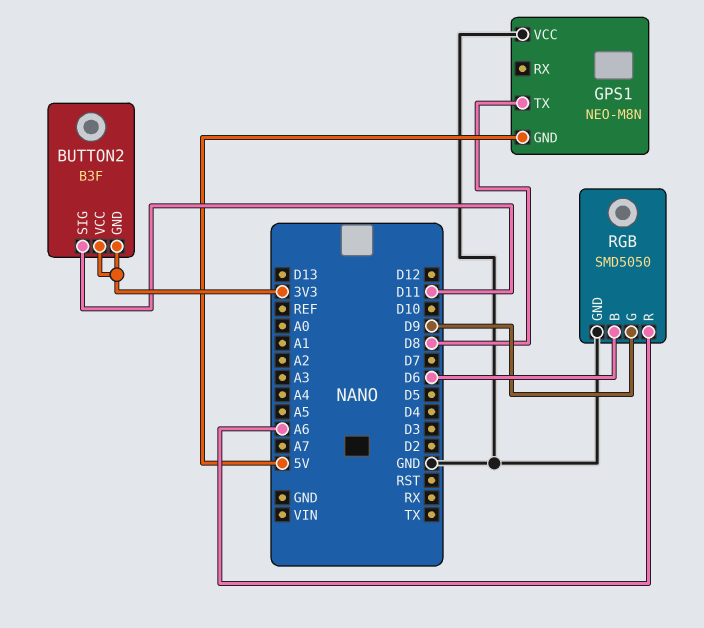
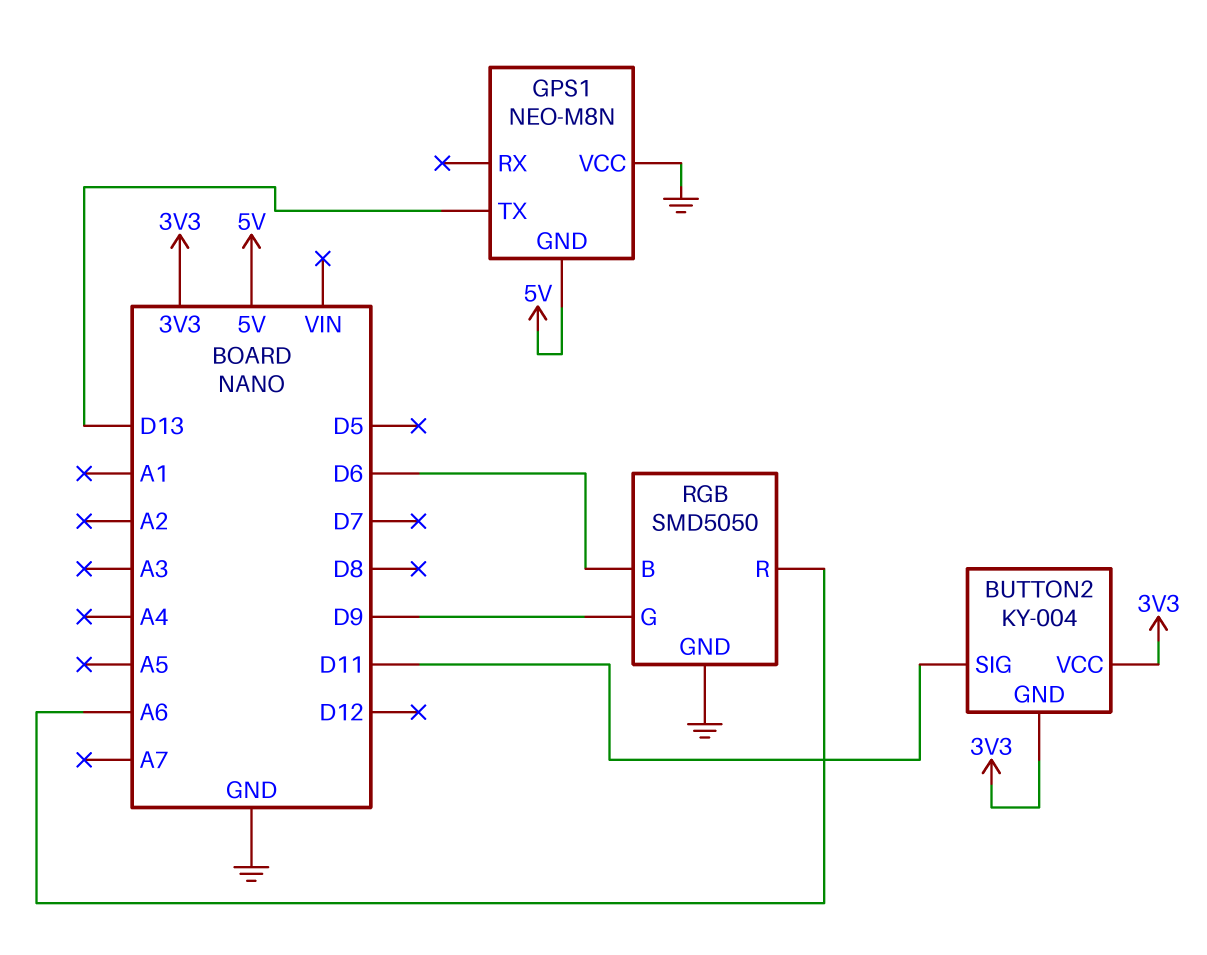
BUTTON2: B3F -> KY-004
GPS1 pin TX: D8 -> D13

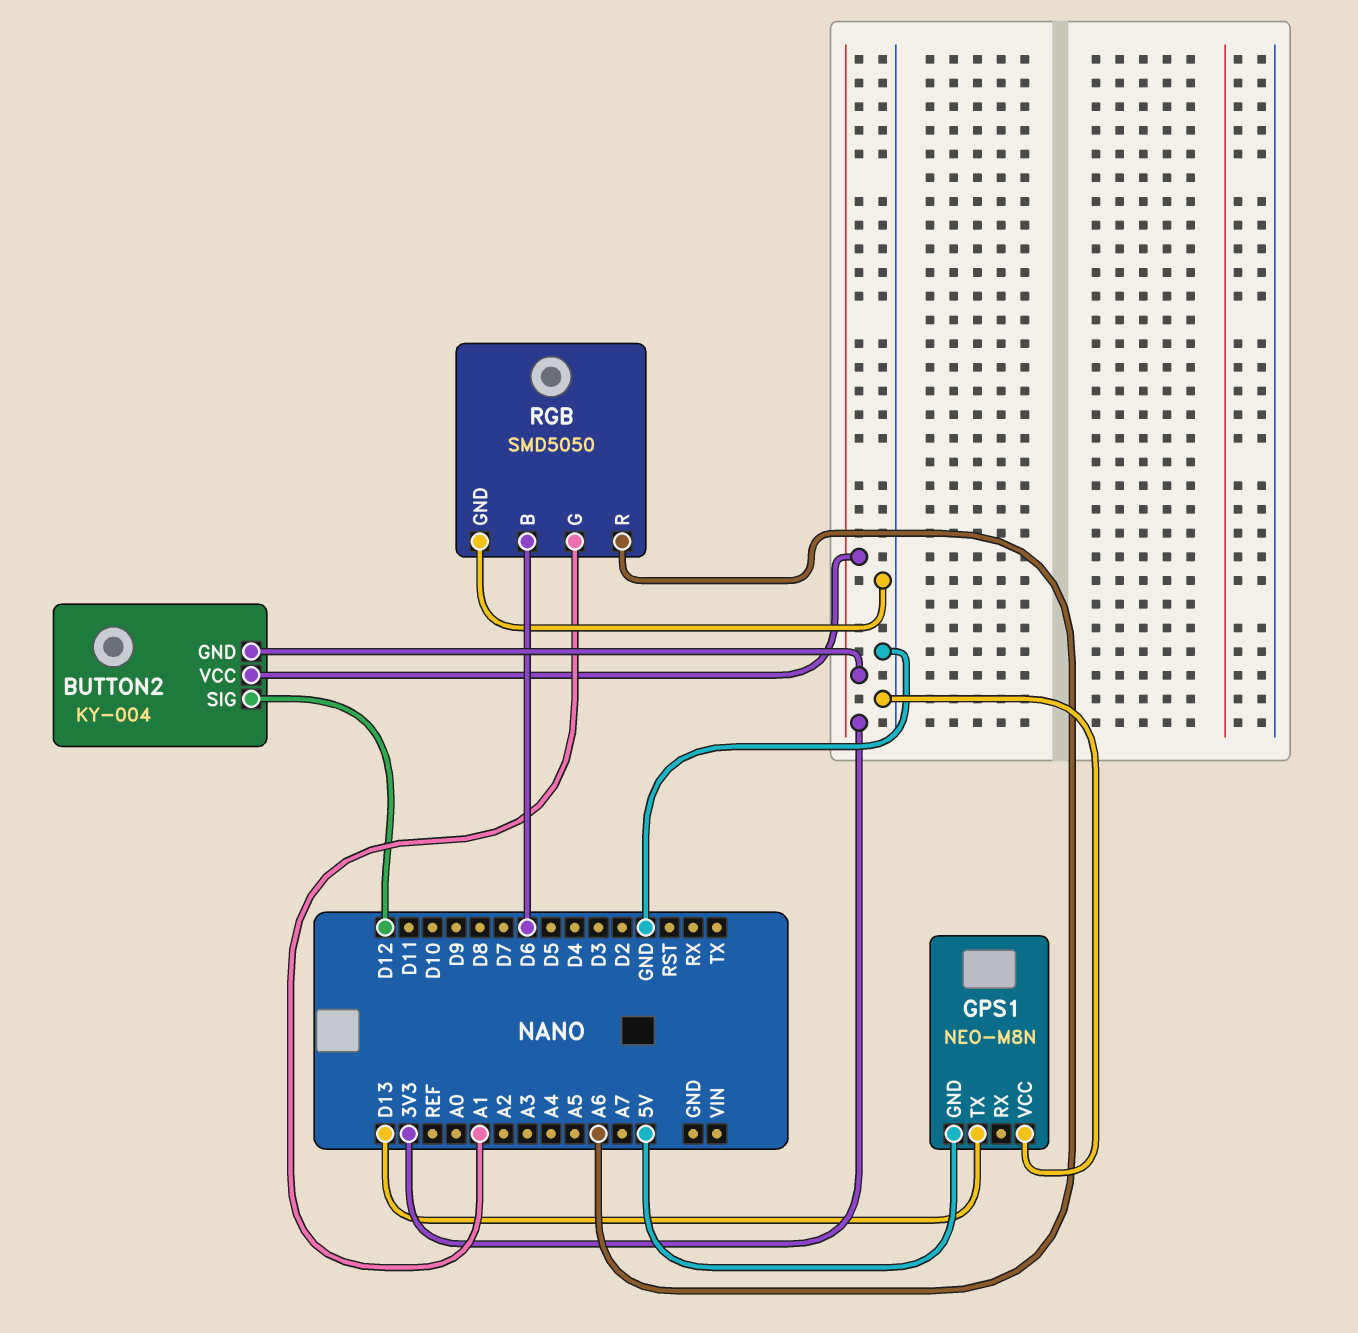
BUTTON2 pin SIG: D11 -> D12
RGB pin G: D9 -> A1

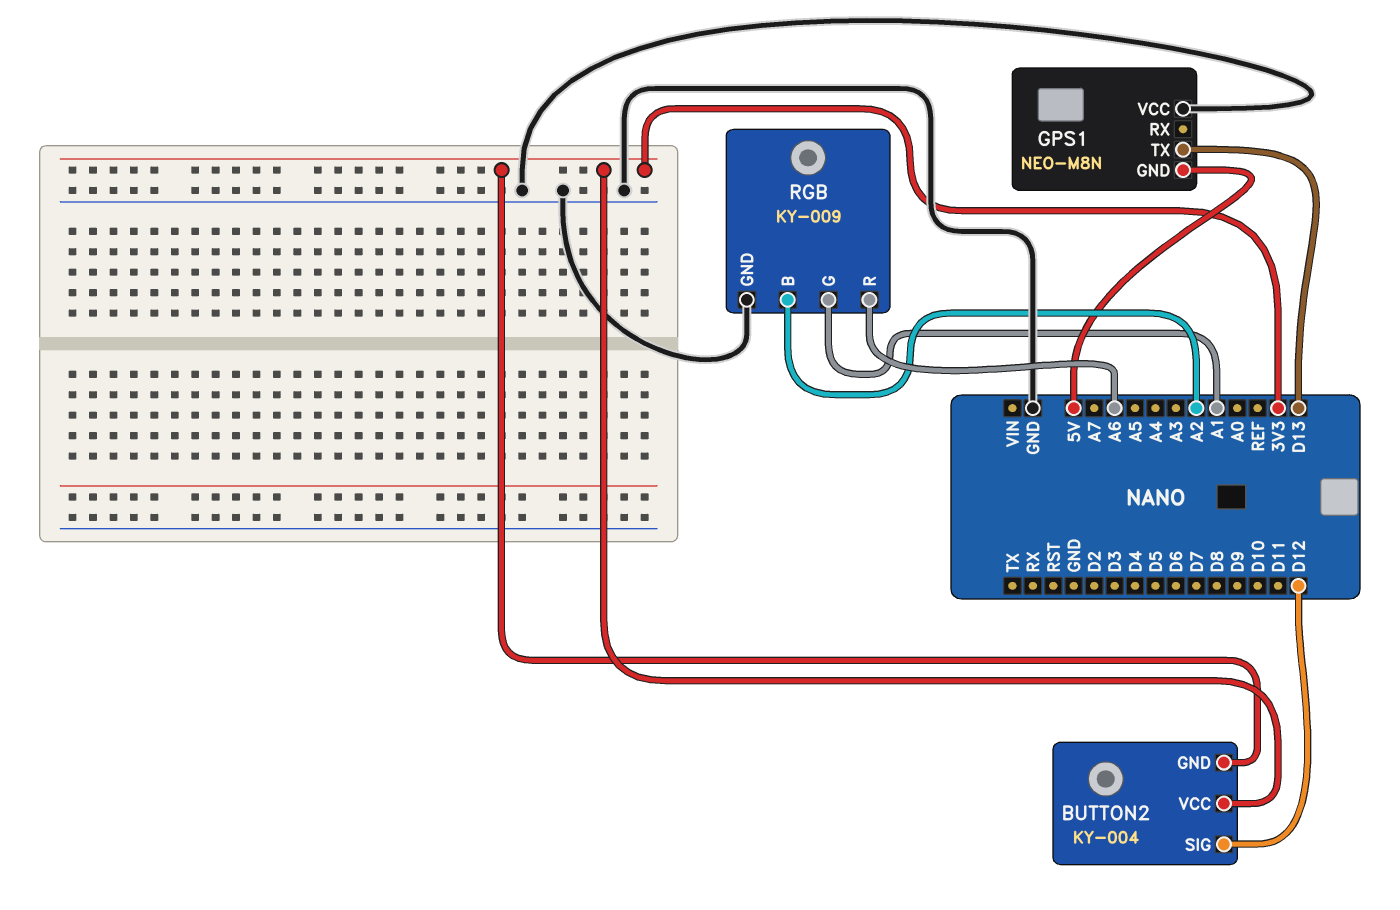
RGB: SMD5050 -> KY-009
RGB pin B: D6 -> A2

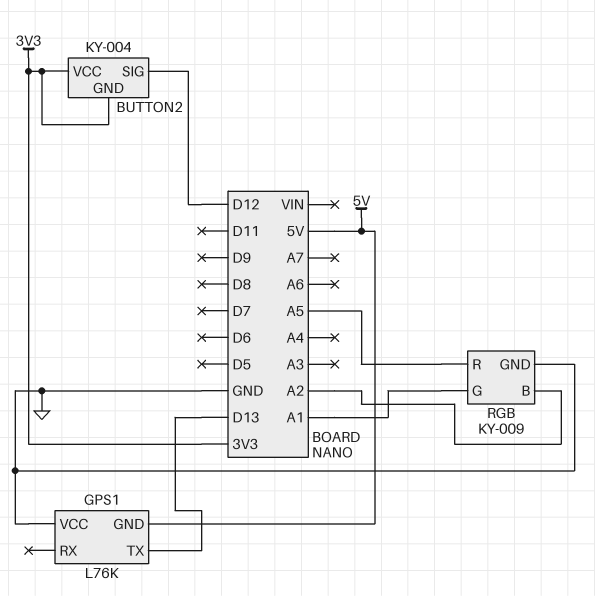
GPS1: NEO-M8N -> L76K
RGB pin R: A6 -> A5

